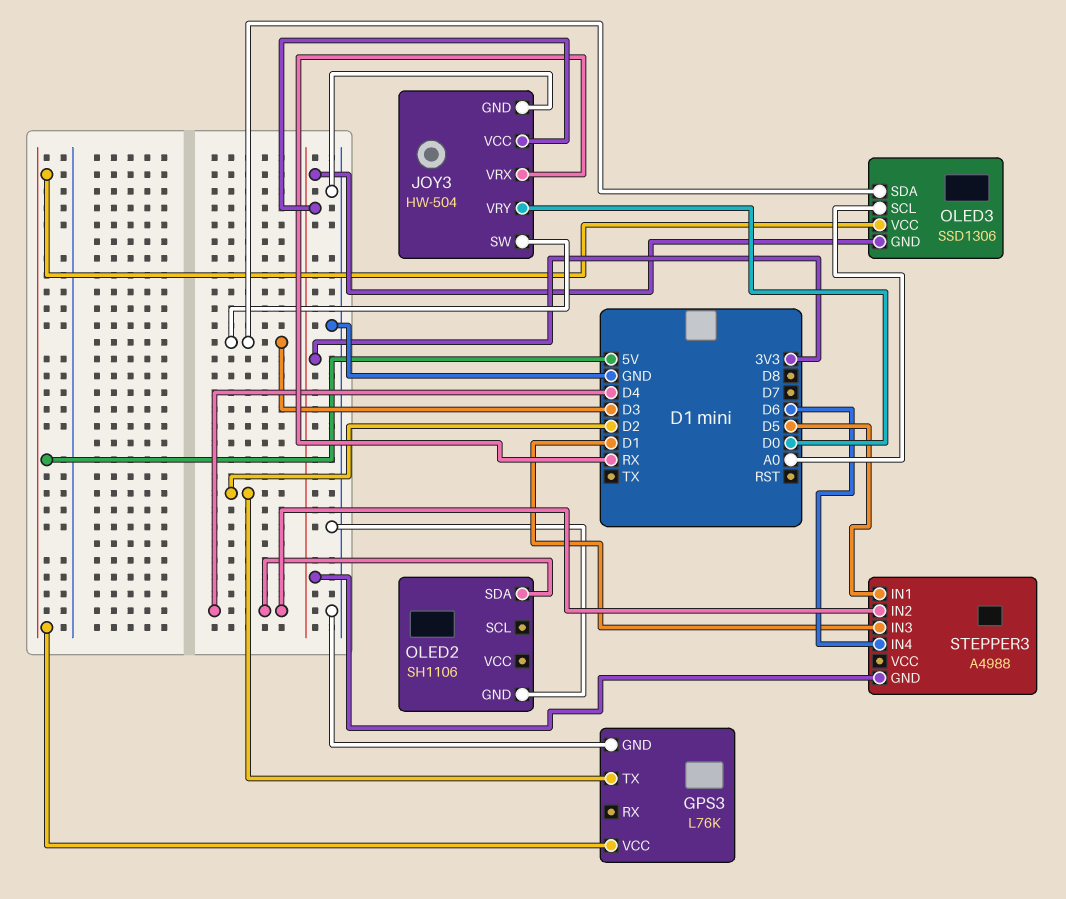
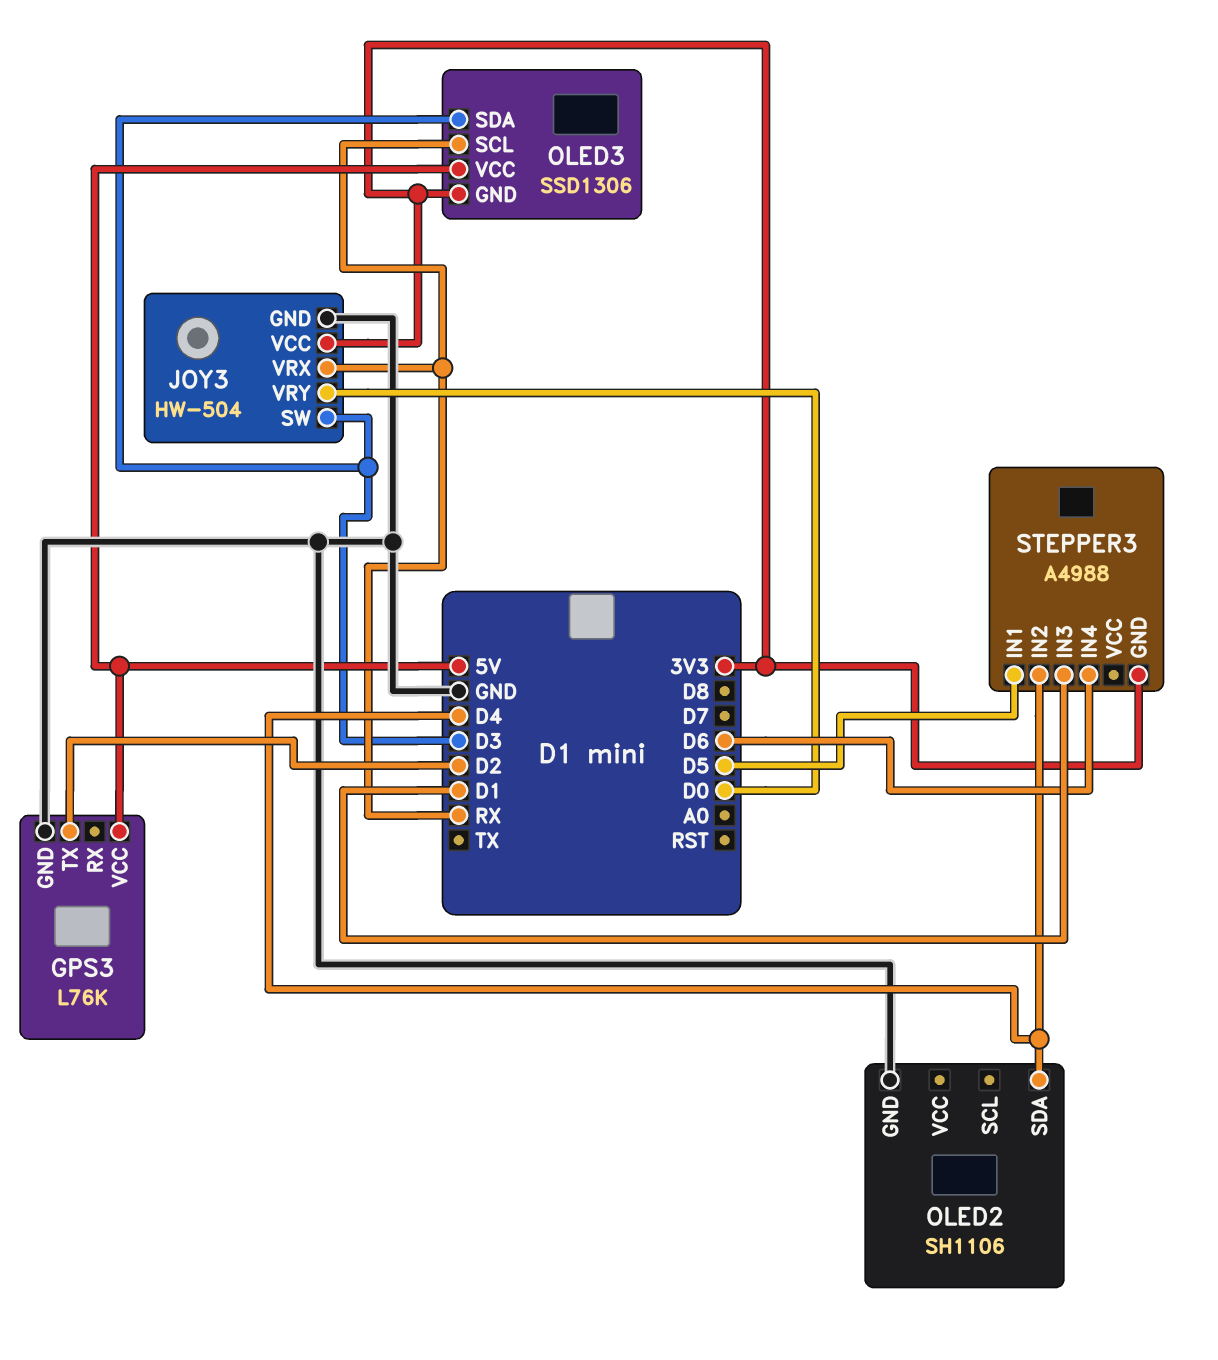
OLED3 pin SCL: A0 -> RX

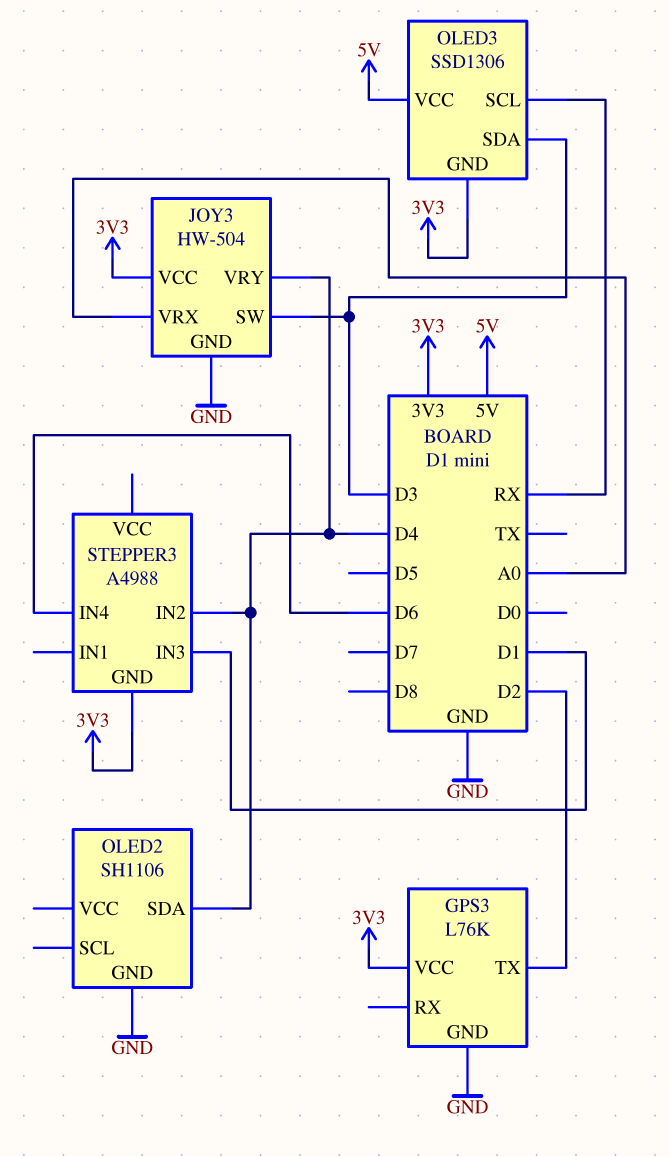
GPS3 pin VCC: 5V -> 3V3
JOY3 pin VRX: RX -> A0
JOY3 pin VRY: D0 -> D4
STEPPER3 pin IN1: D5 -> none

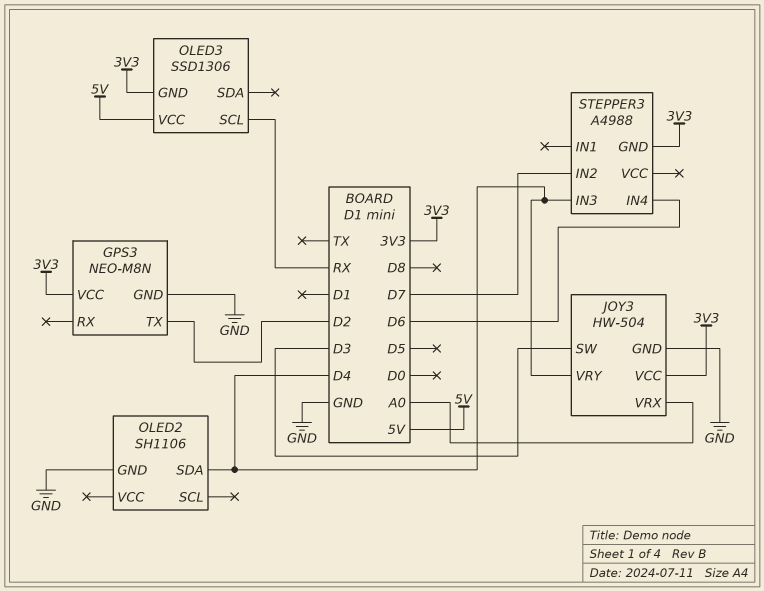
GPS3: L76K -> NEO-M8N
OLED3 pin SDA: D3 -> none
STEPPER3 pin IN2: D4 -> D7
STEPPER3 pin IN3: D1 -> D4

